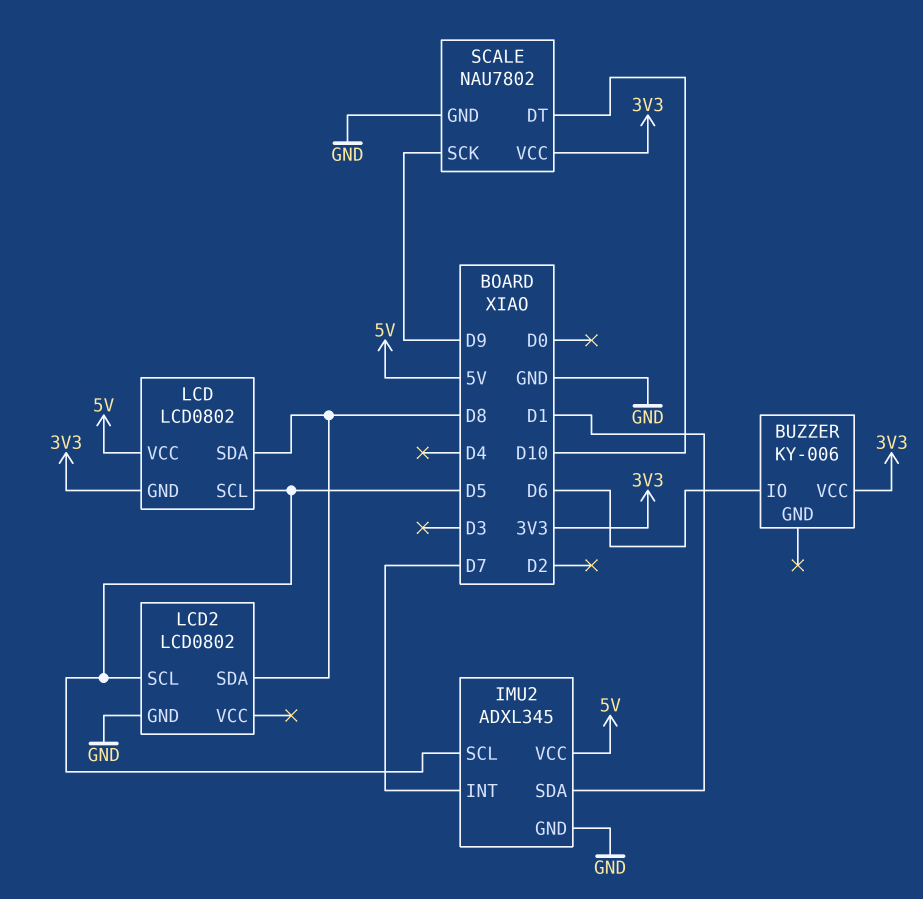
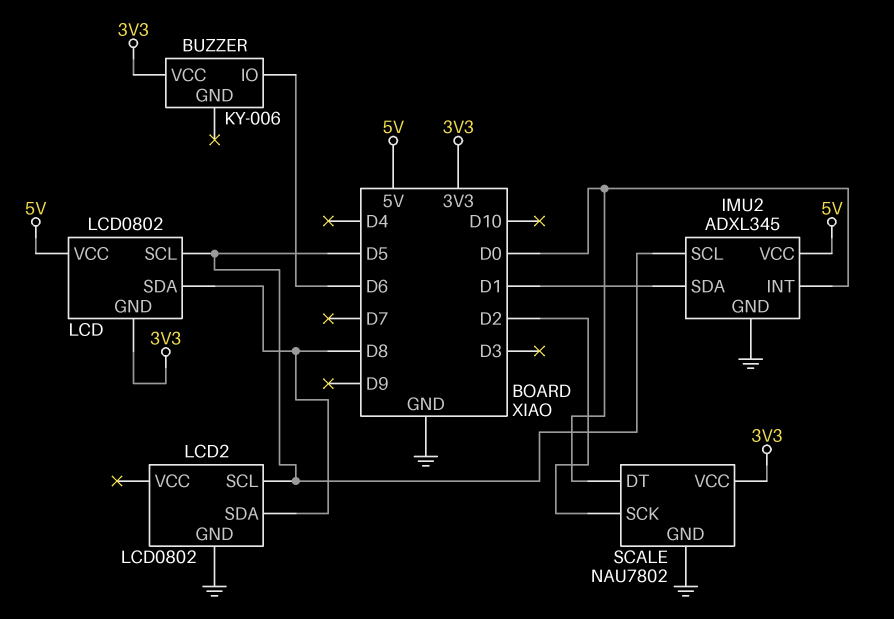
IMU2 pin INT: D7 -> D0
SCALE pin DT: D10 -> D0
SCALE pin SCK: D9 -> D2

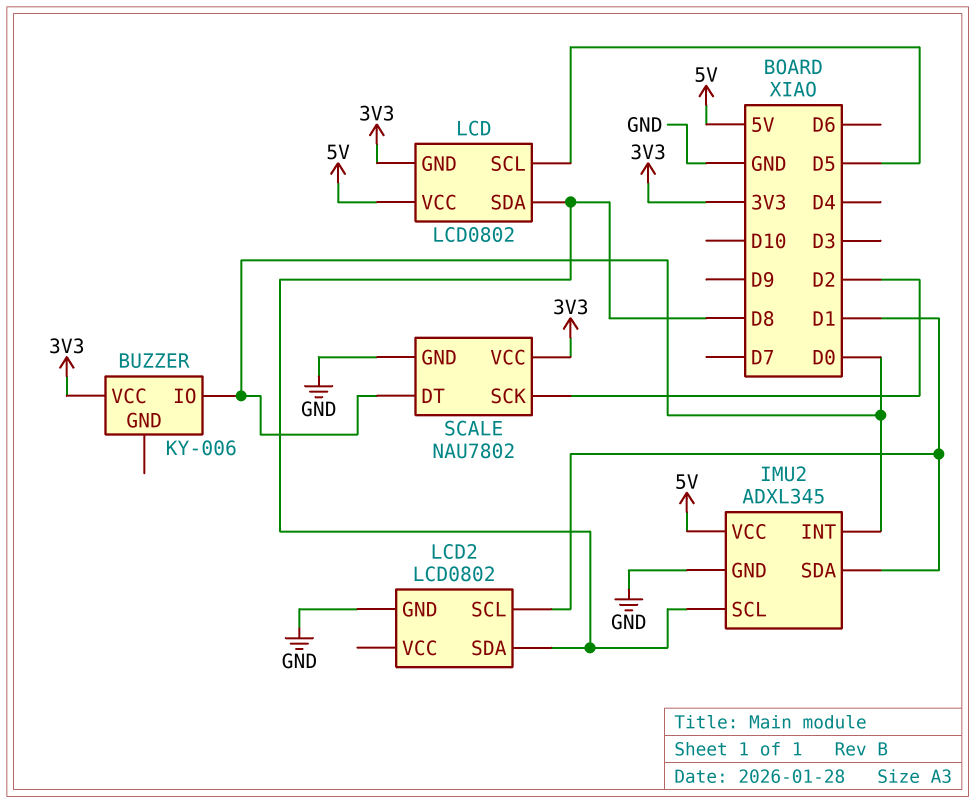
BUZZER pin IO: D6 -> D0
IMU2 pin SCL: D5 -> D8
LCD2 pin SCL: D5 -> D1

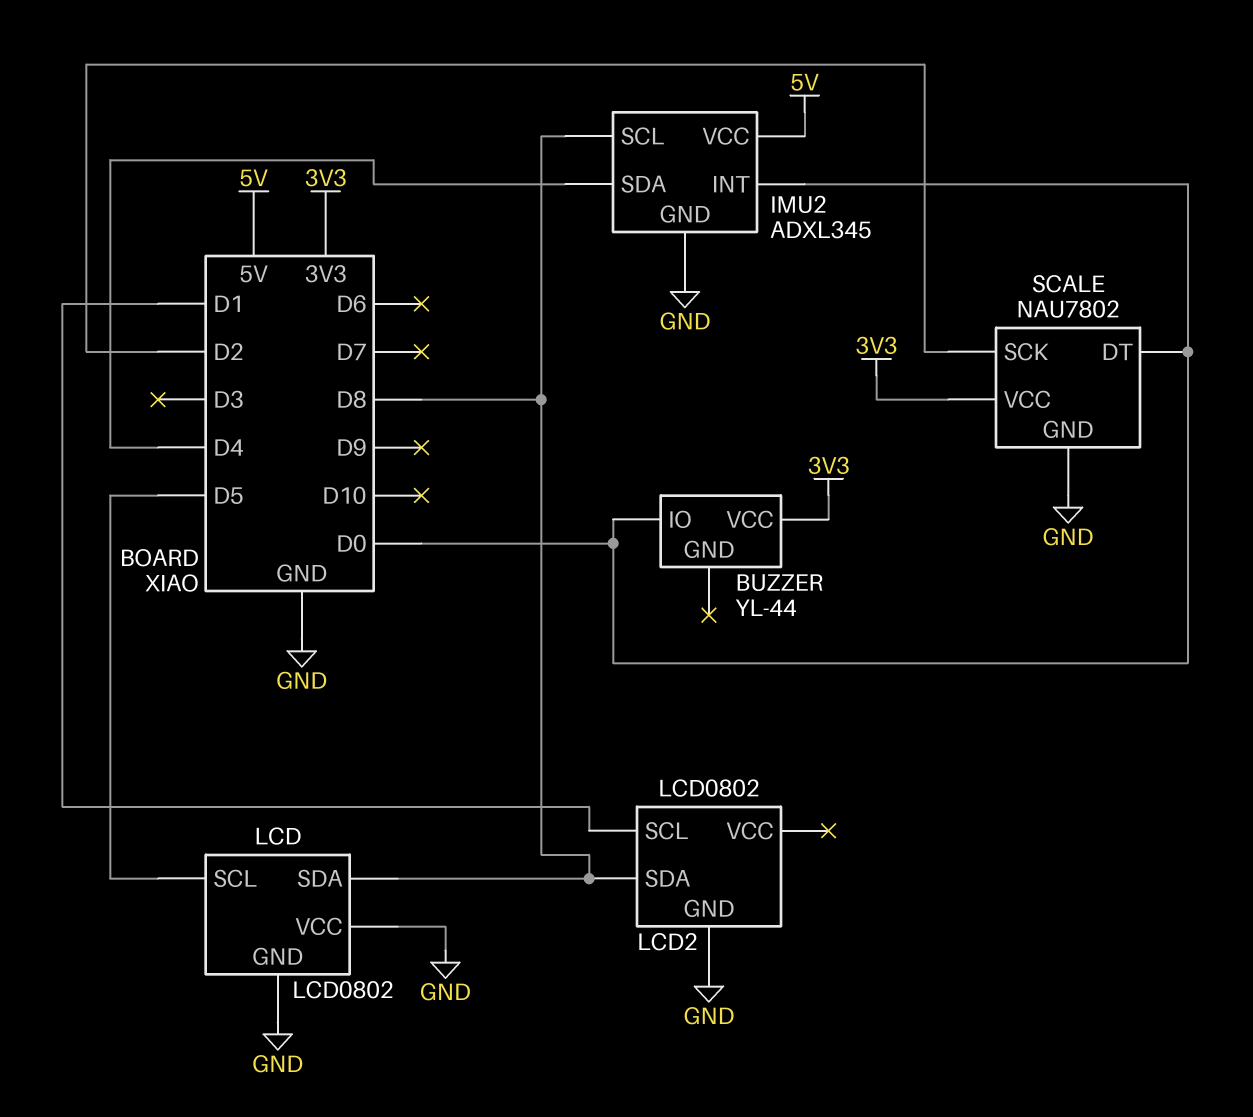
BUZZER: KY-006 -> YL-44
IMU2 pin SDA: D1 -> D4
LCD pin GND: 3V3 -> GND
LCD pin VCC: 5V -> GND

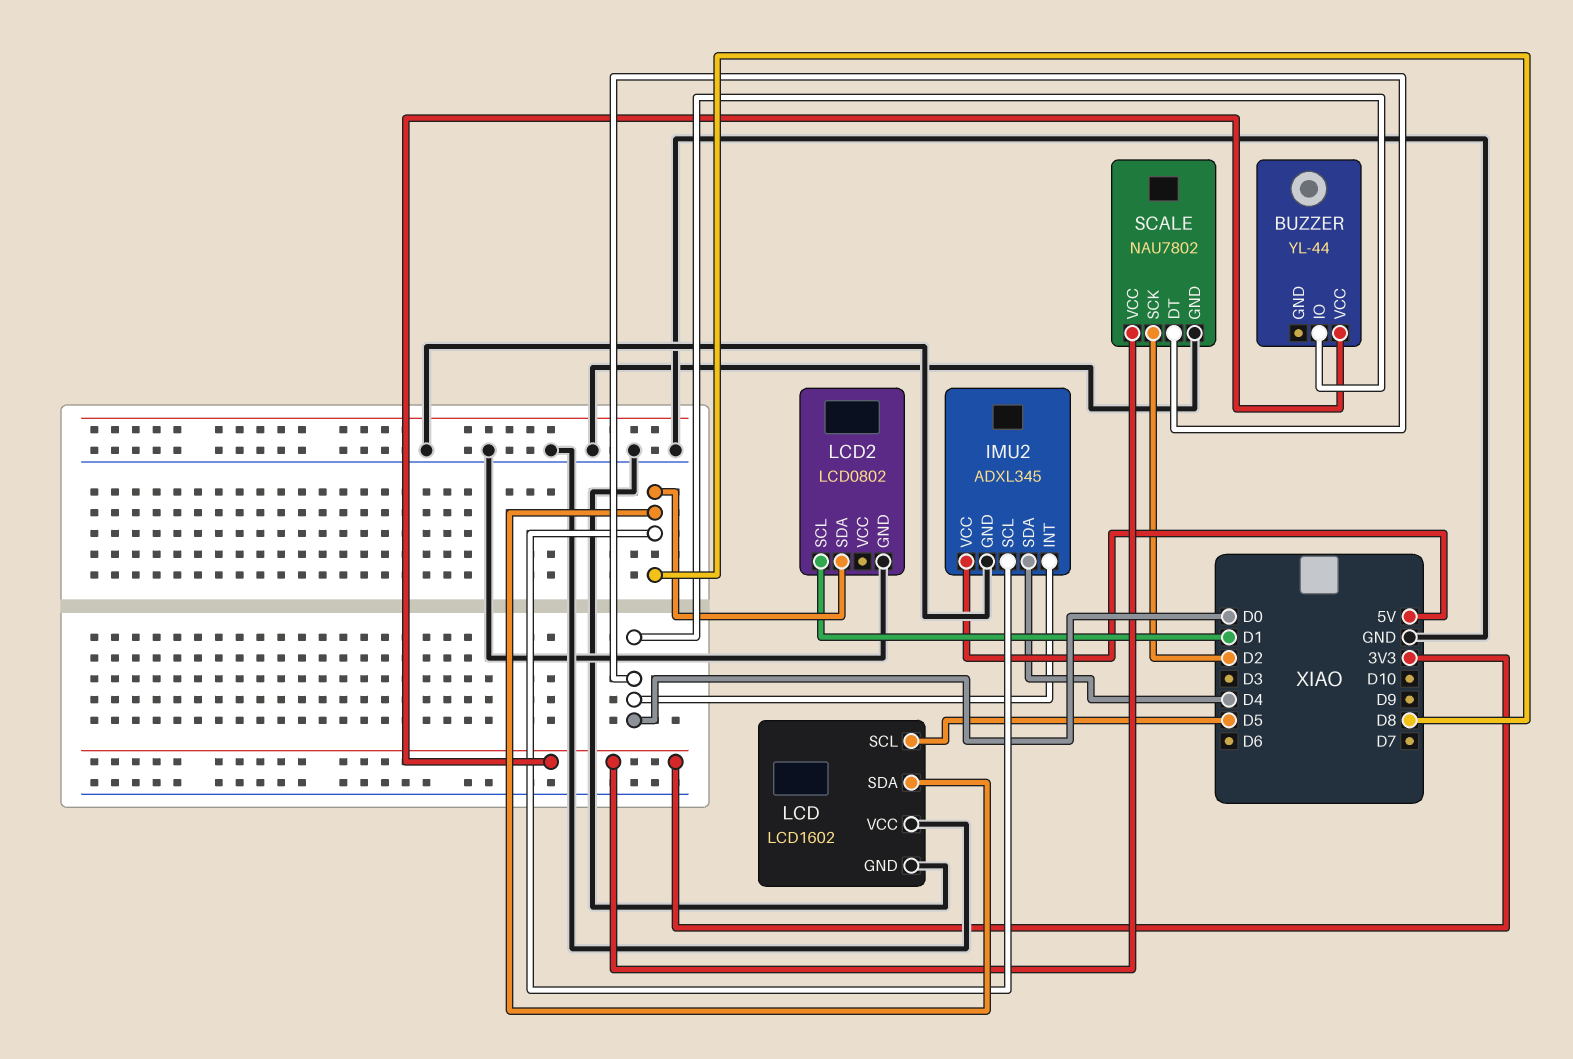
LCD: LCD0802 -> LCD1602

